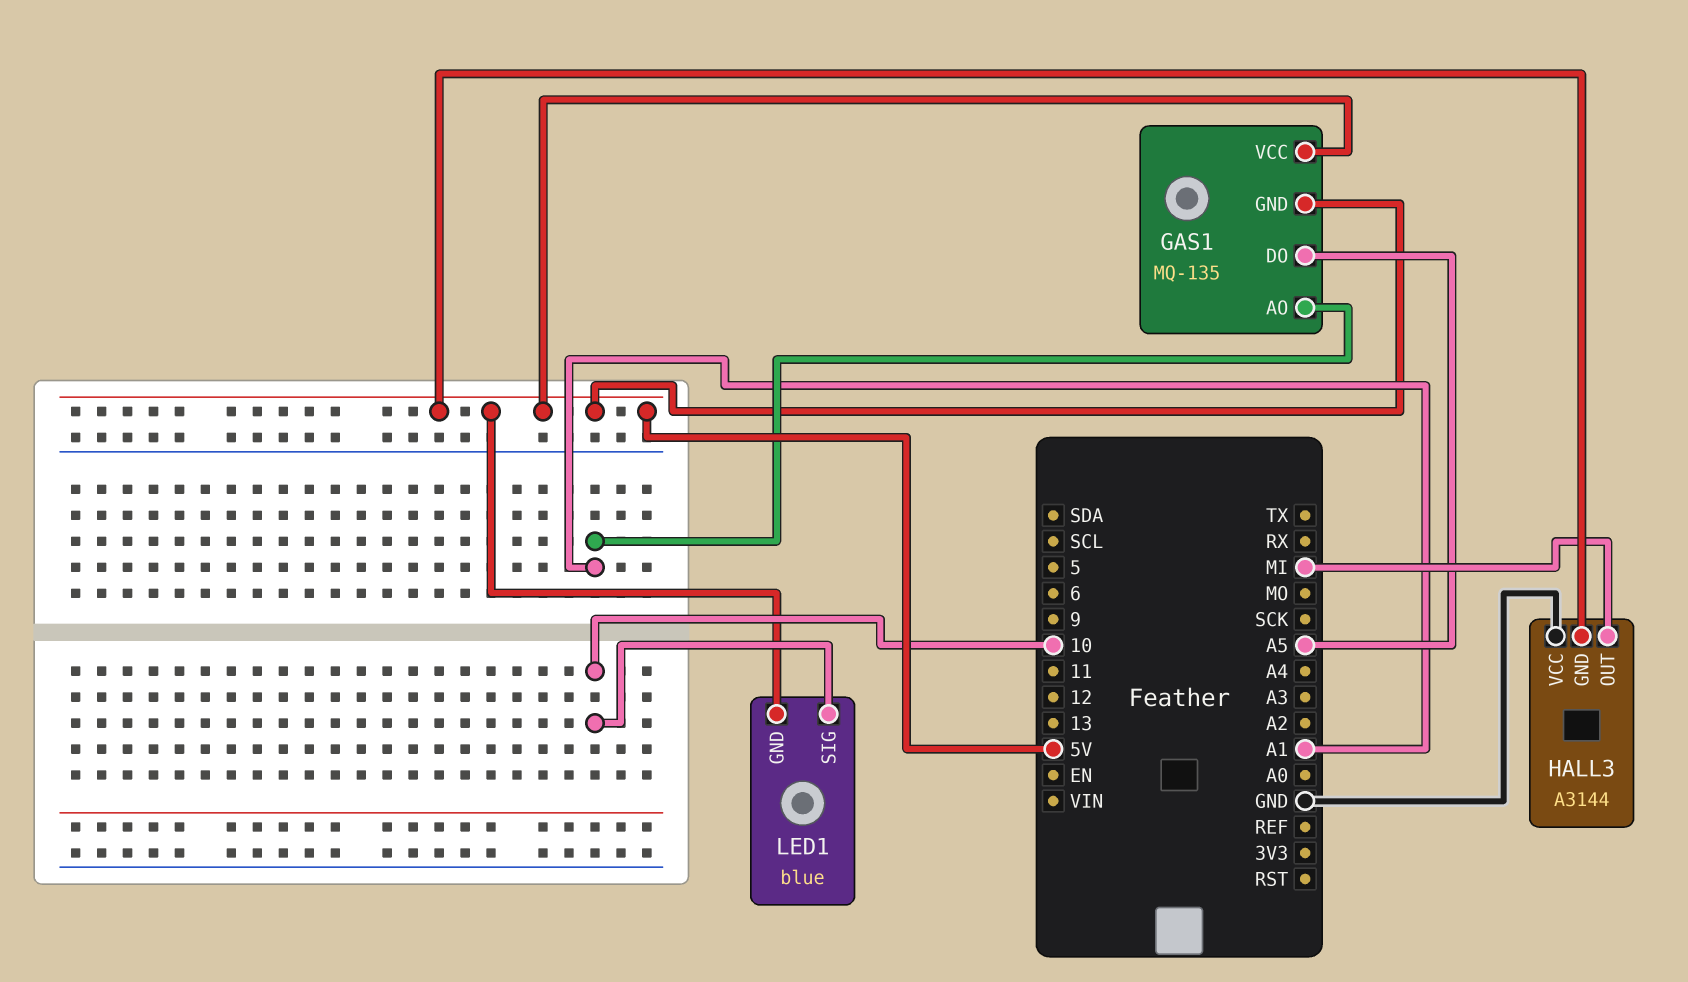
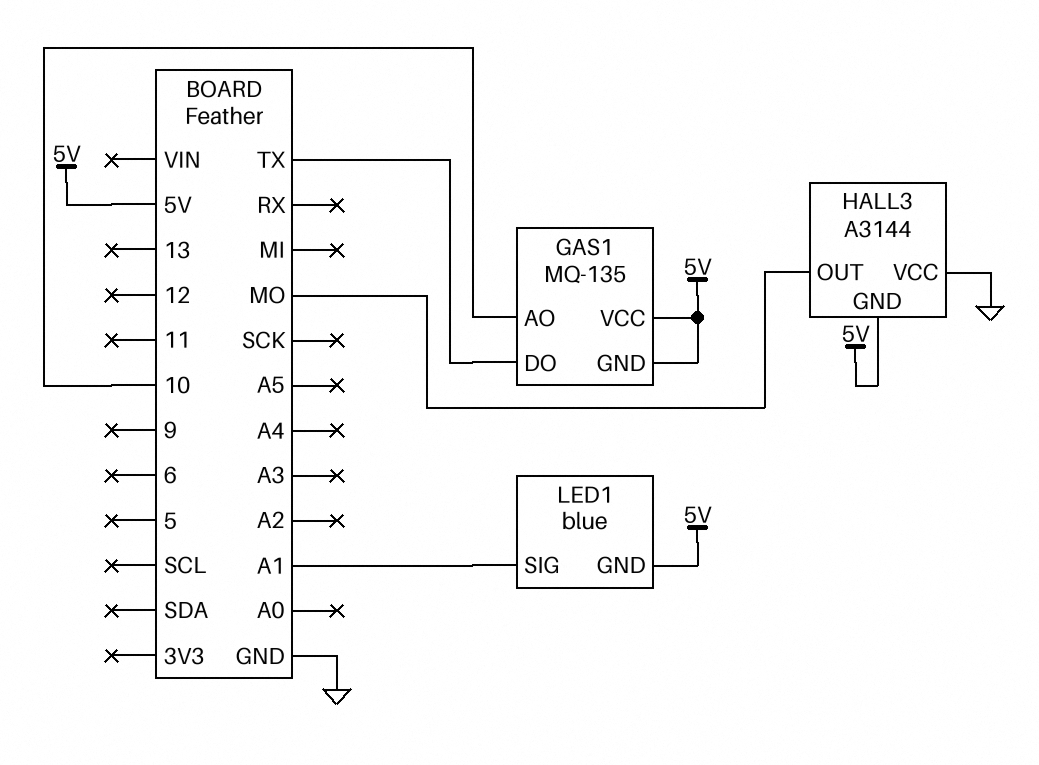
GAS1 pin AO: A1 -> 10
GAS1 pin DO: A5 -> TX
HALL3 pin OUT: MI -> MO
LED1 pin SIG: 10 -> A1

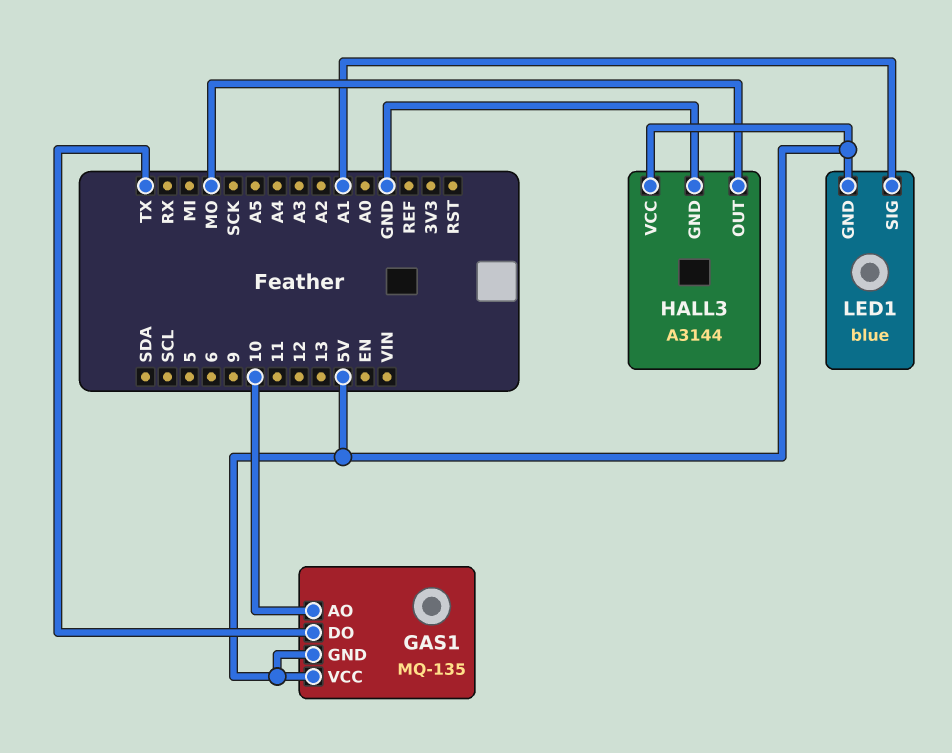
HALL3 pin GND: 5V -> GND
HALL3 pin VCC: GND -> 5V

